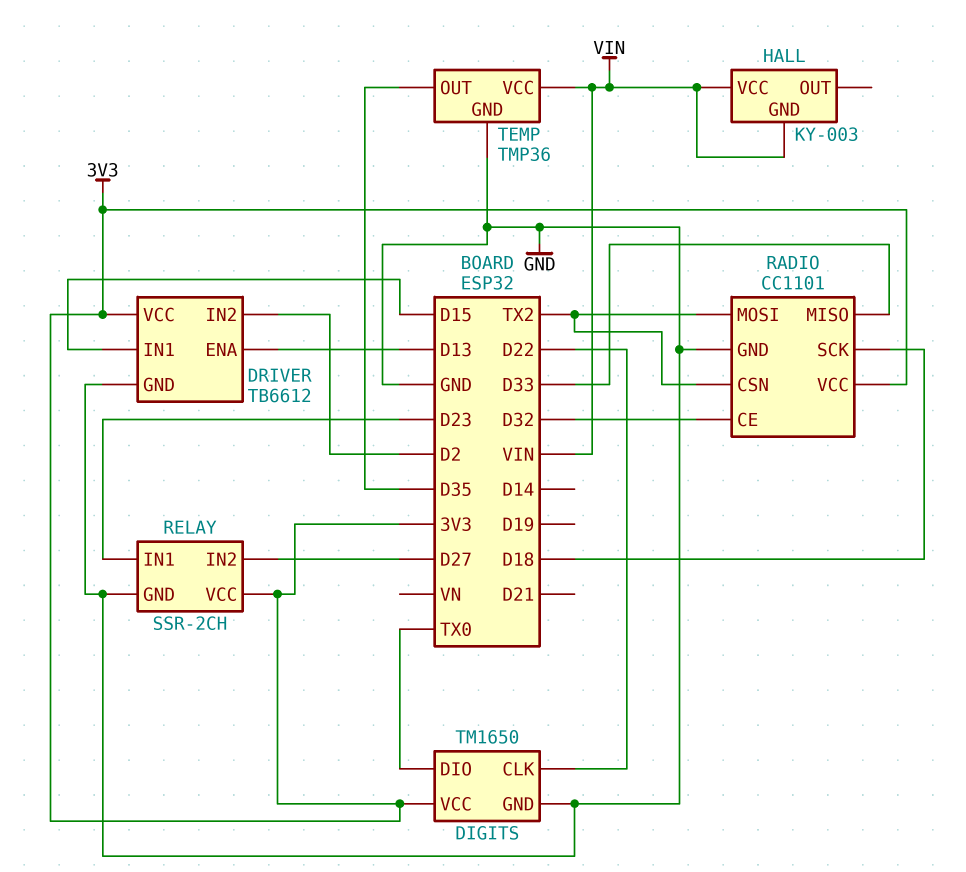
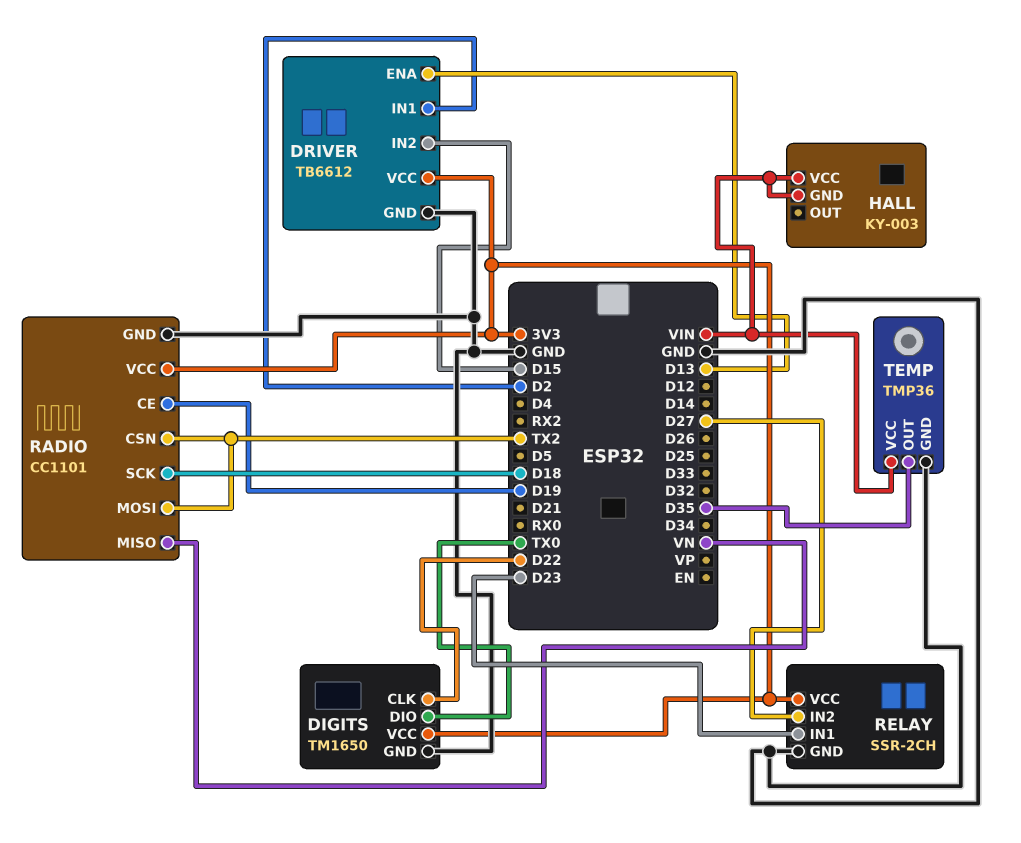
DRIVER pin IN1: D15 -> D2
DRIVER pin IN2: D2 -> D15
RADIO pin CE: D32 -> D19
RADIO pin MISO: D33 -> VN

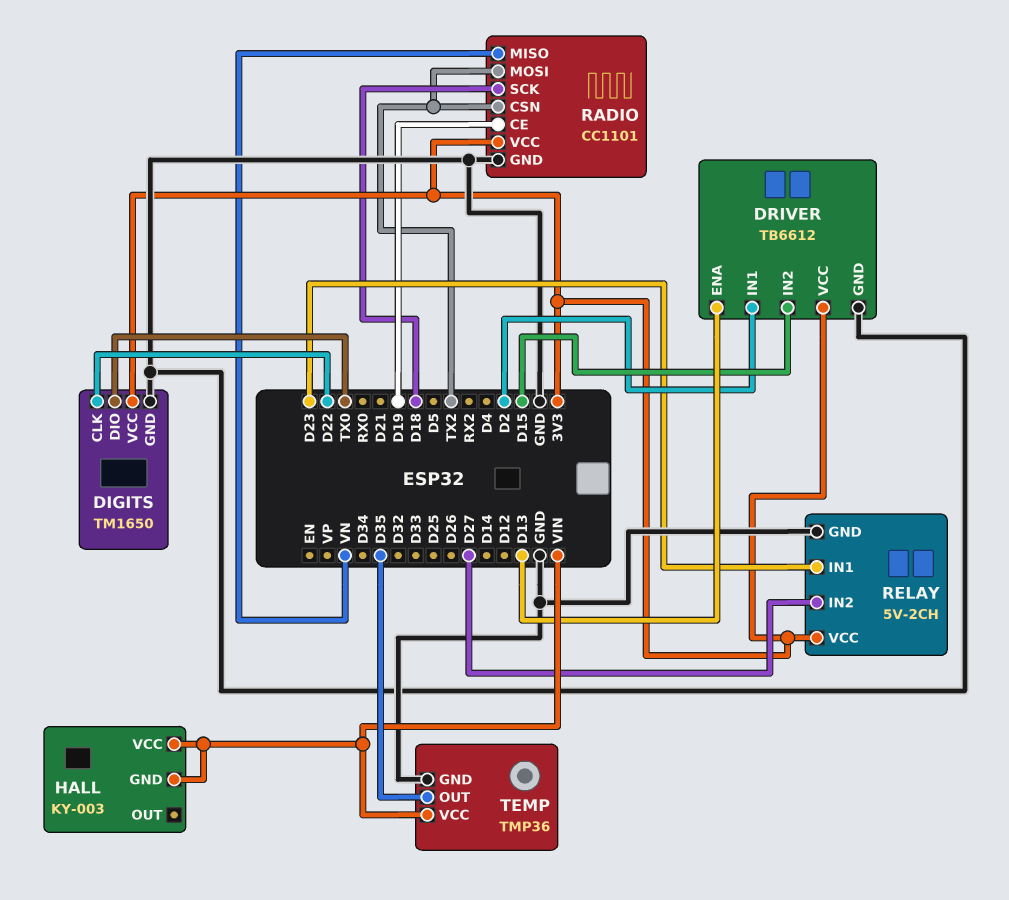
RELAY: SSR-2CH -> 5V-2CH

